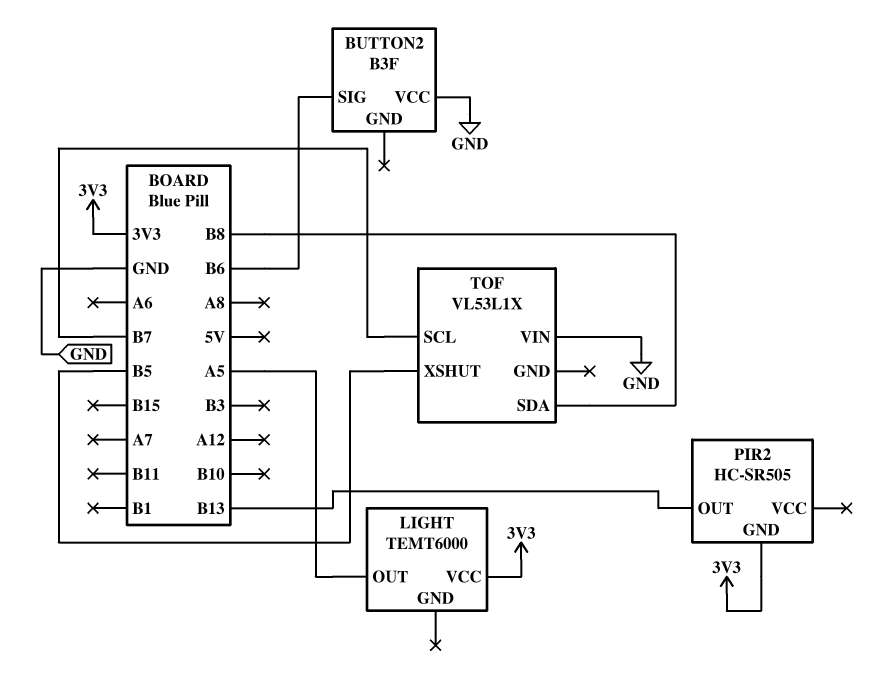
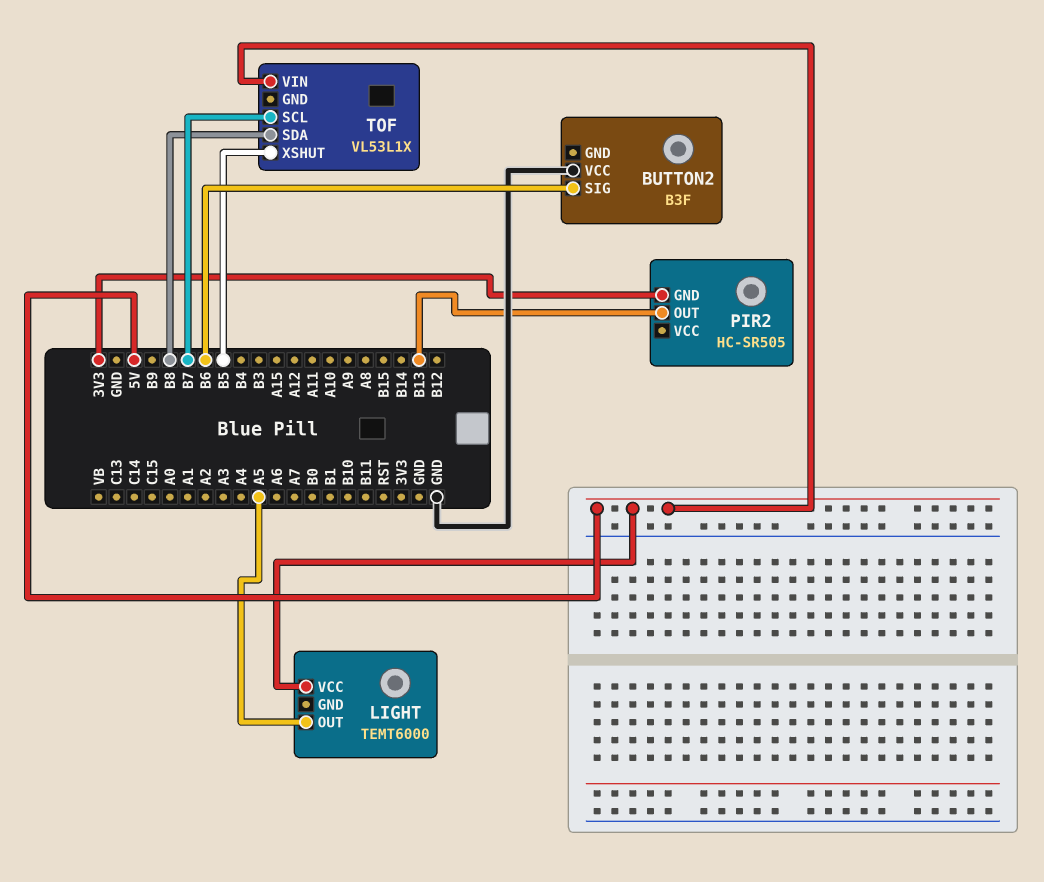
LIGHT pin VCC: 3V3 -> 5V
TOF pin VIN: GND -> 5V

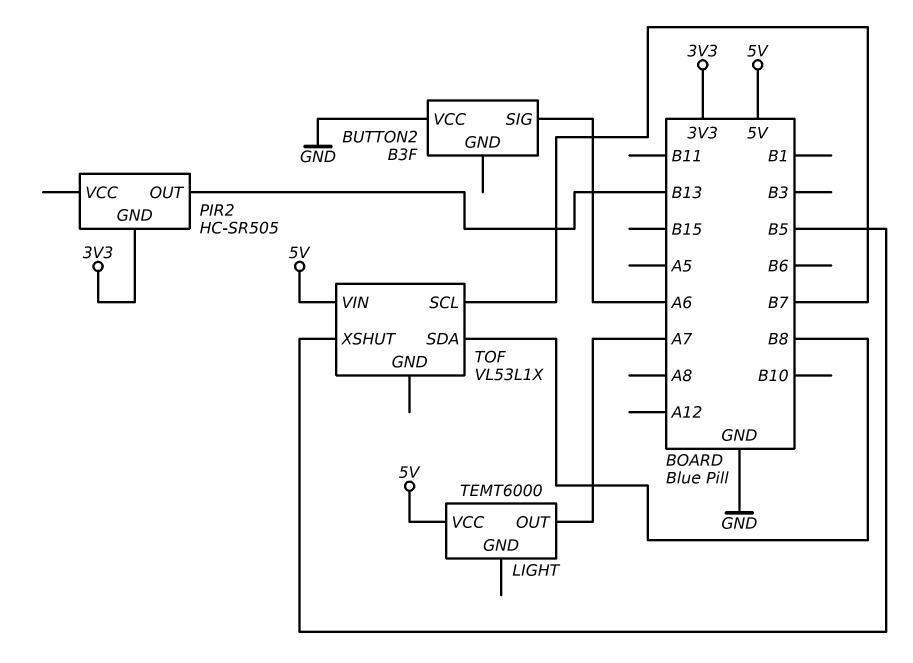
BUTTON2 pin SIG: B6 -> A6
LIGHT pin OUT: A5 -> A7

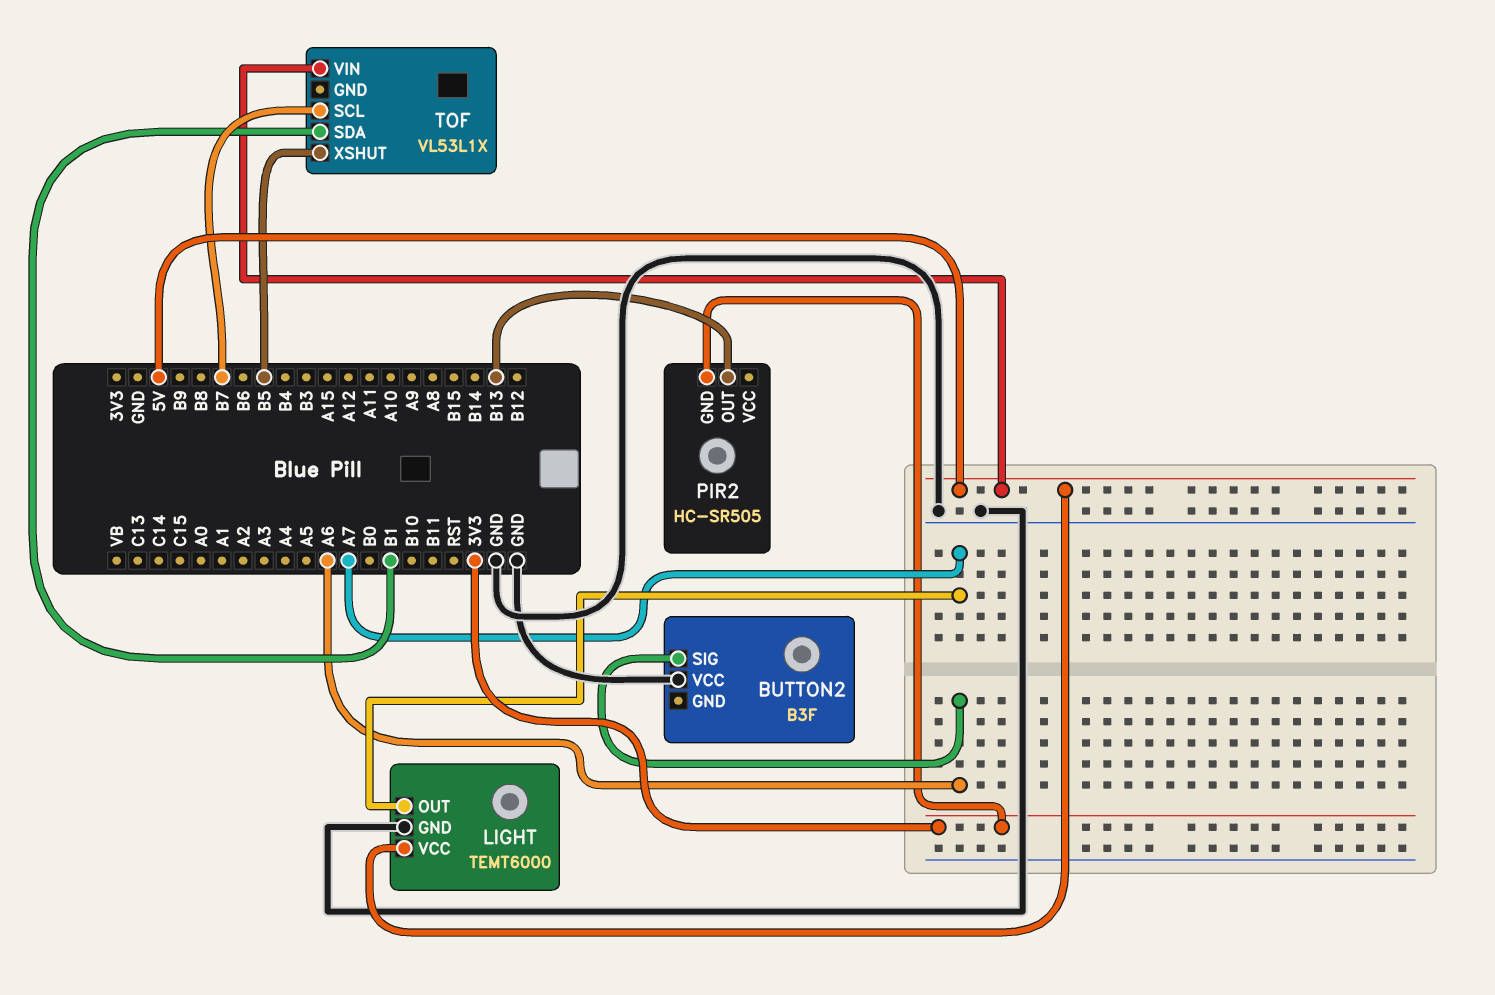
LIGHT pin GND: none -> GND
TOF pin SDA: B8 -> B1

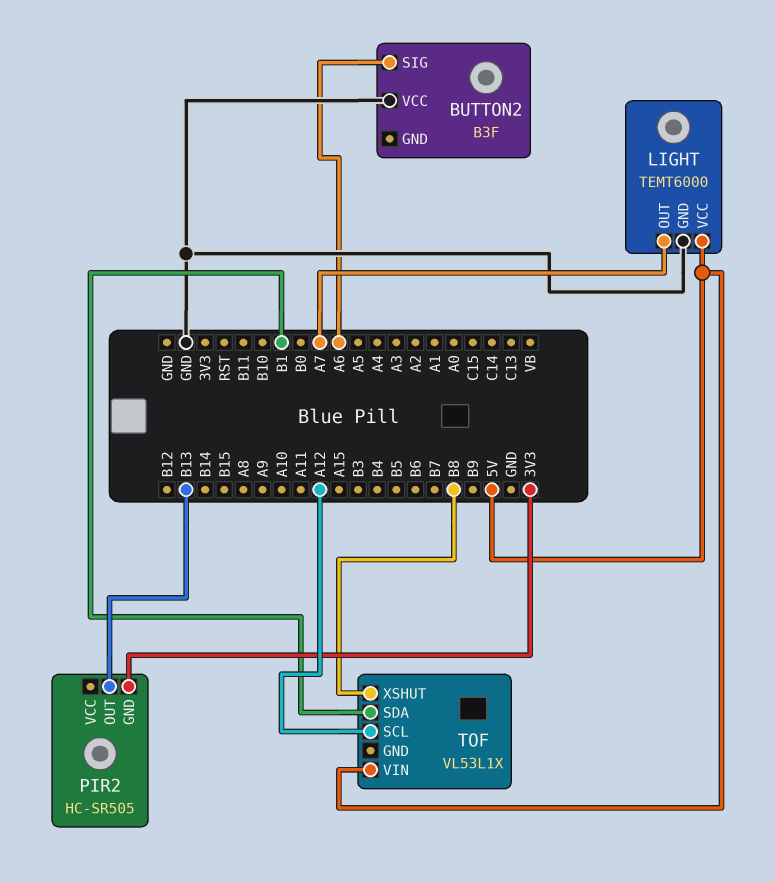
TOF pin SCL: B7 -> A12
TOF pin XSHUT: B5 -> B8

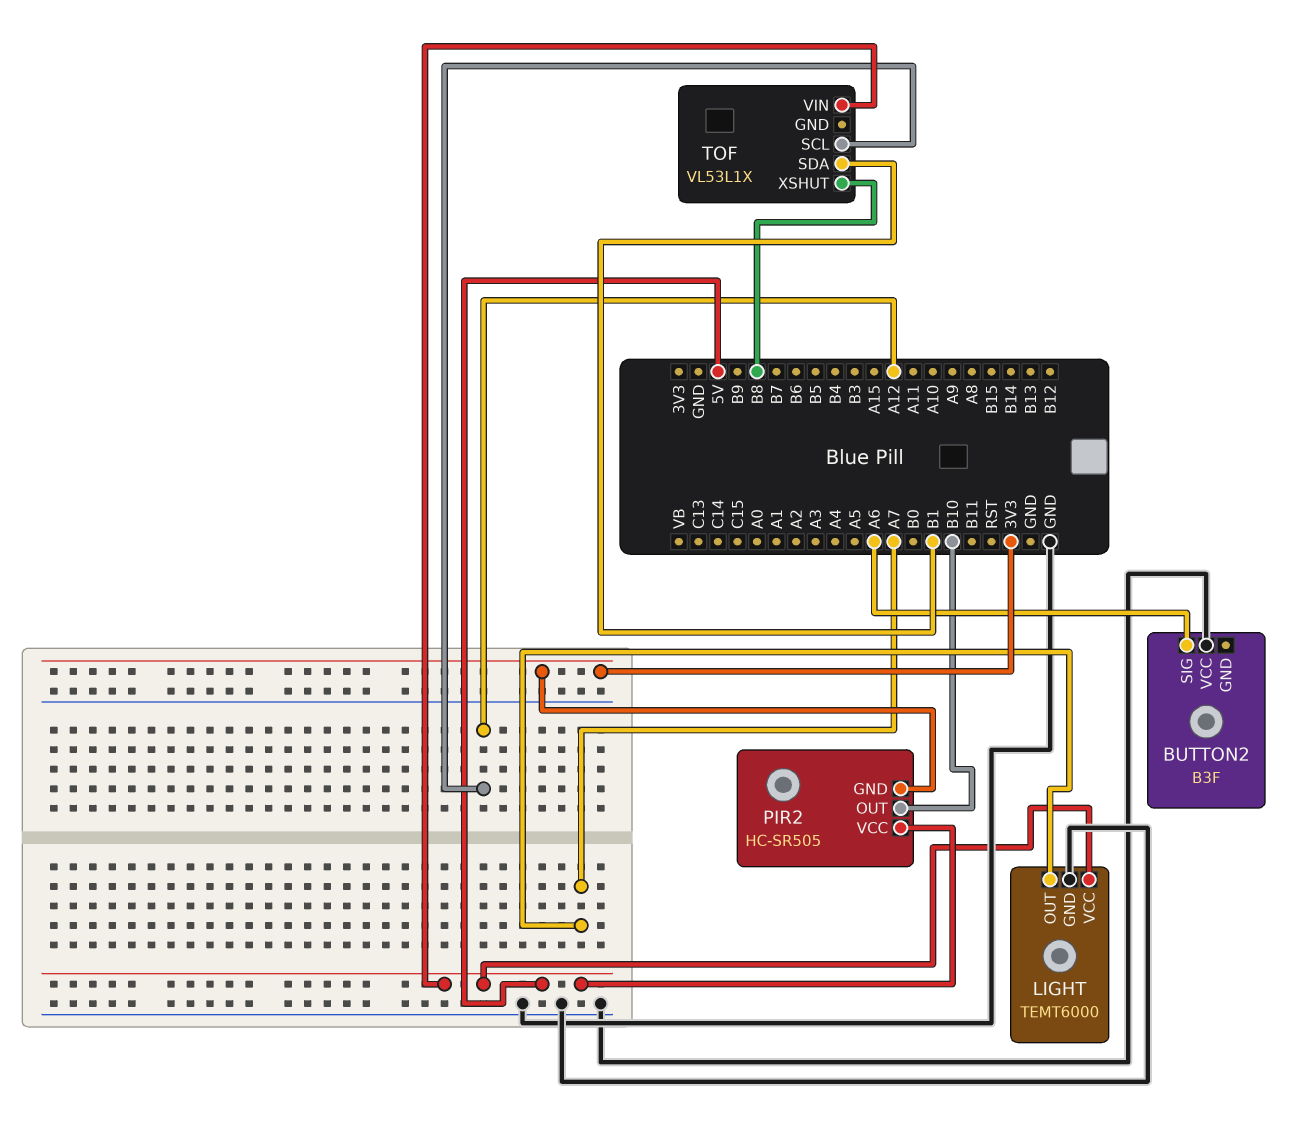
PIR2 pin OUT: B13 -> B10
PIR2 pin VCC: none -> 5V

